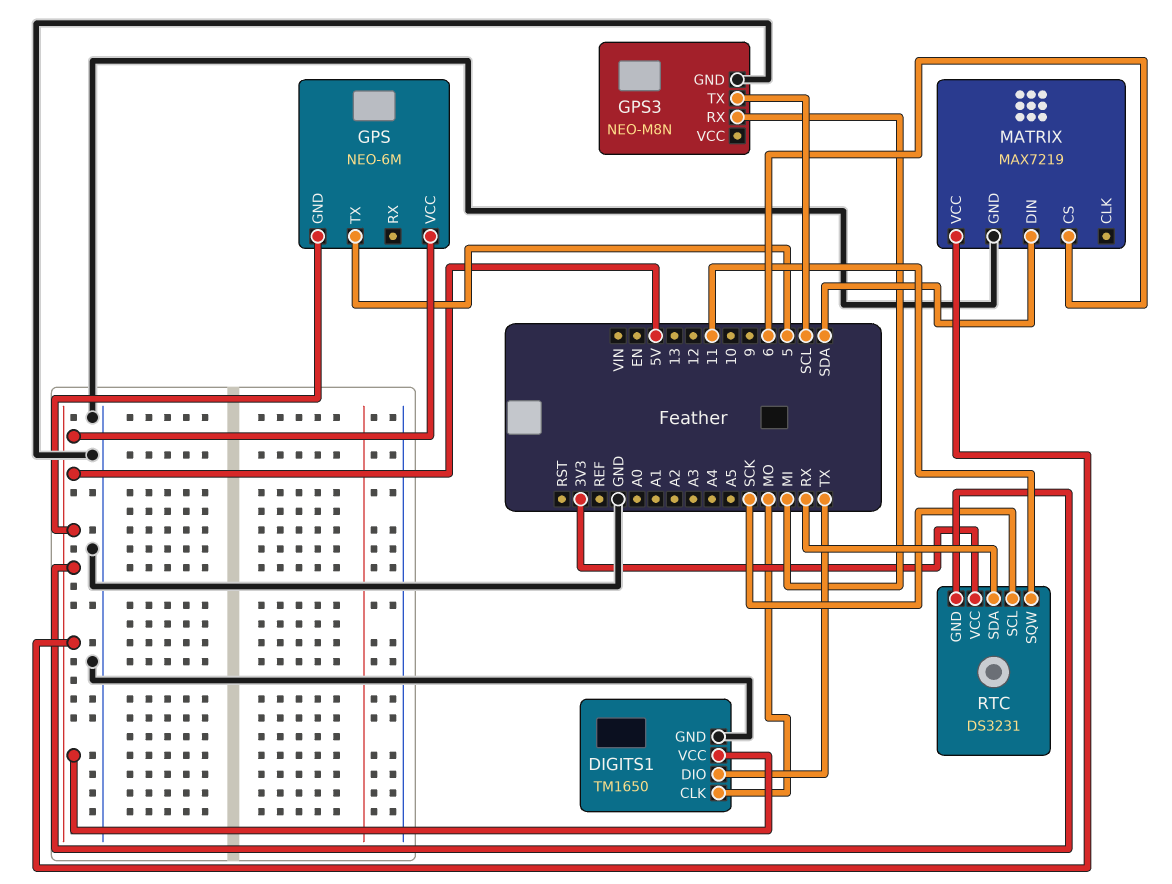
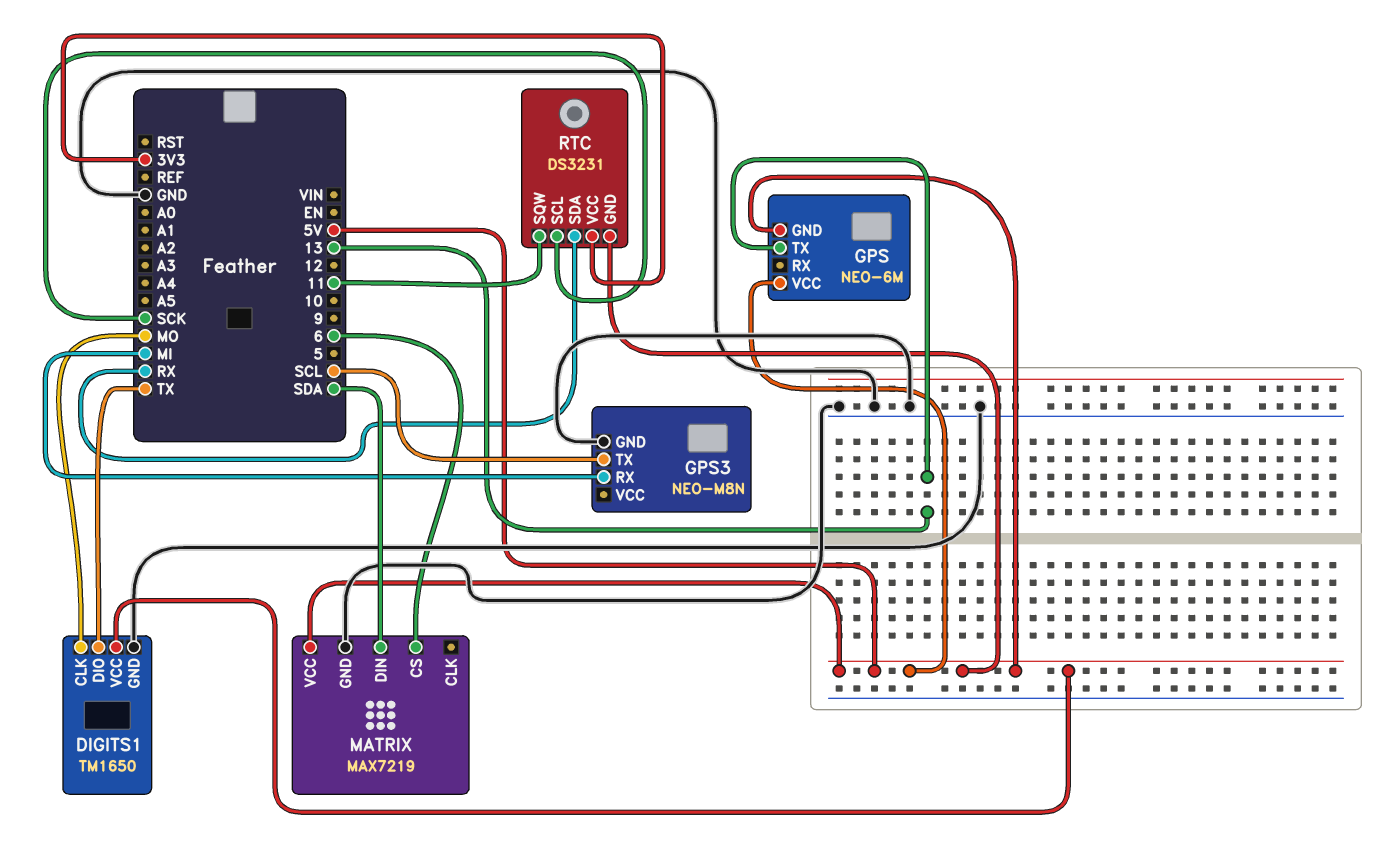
GPS pin TX: 5 -> 13

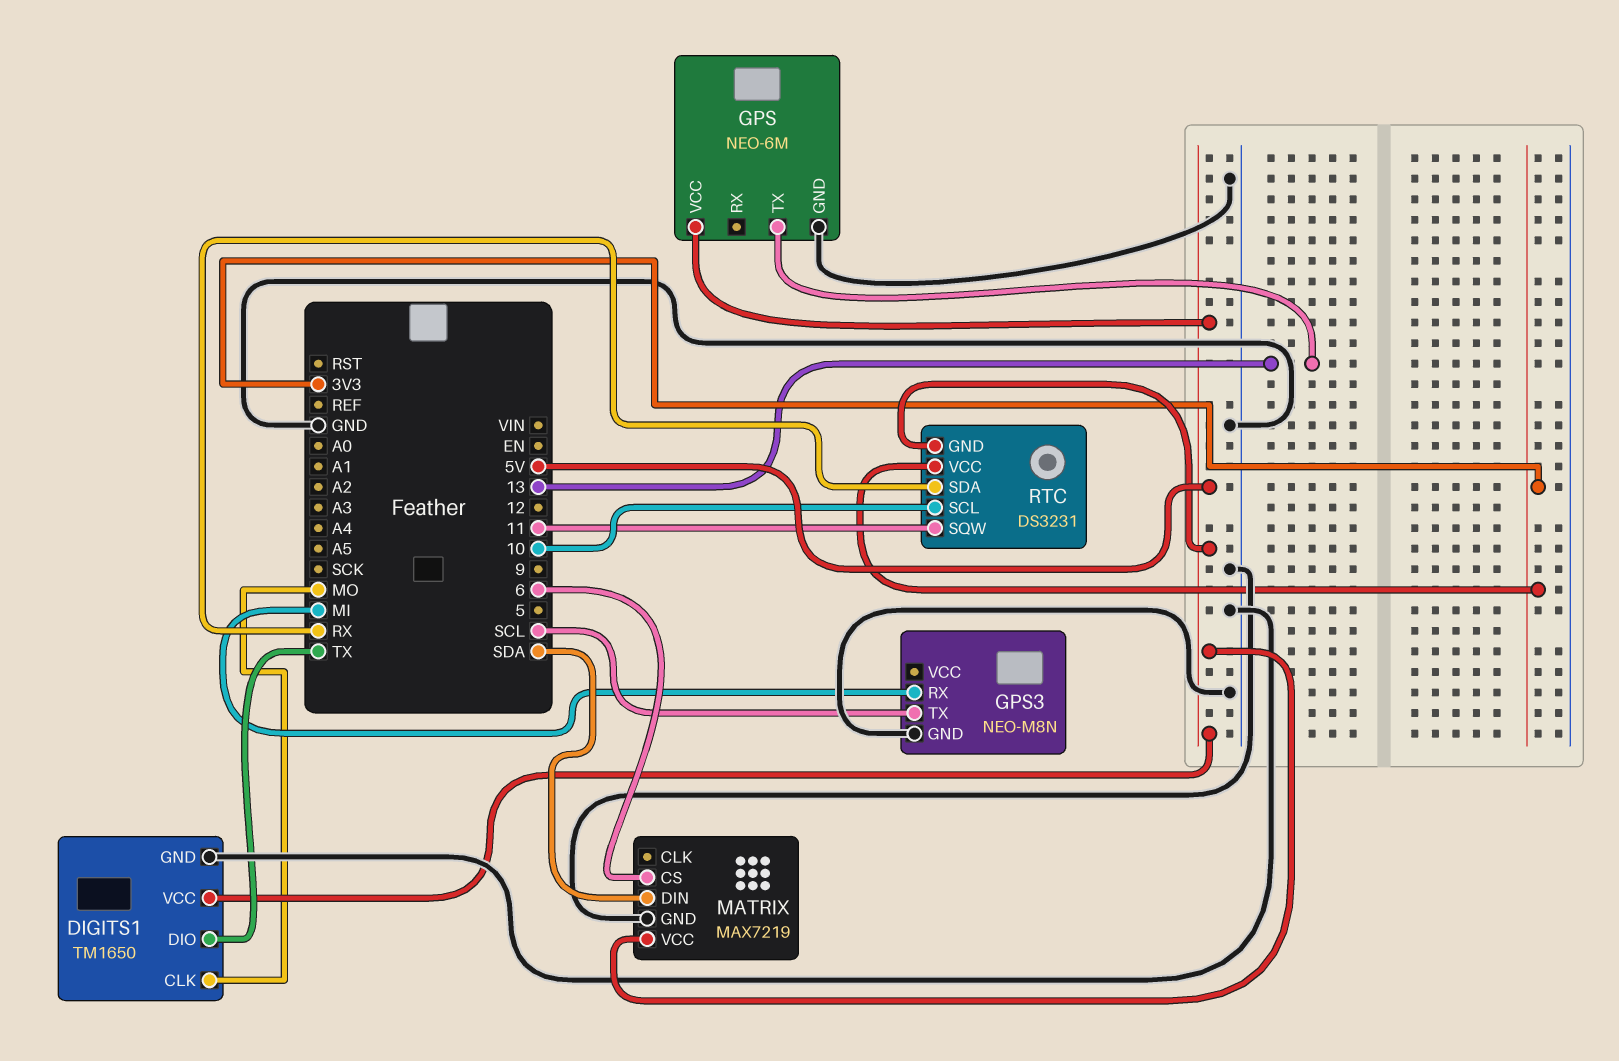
GPS pin GND: 5V -> GND
RTC pin SCL: SCK -> 10

